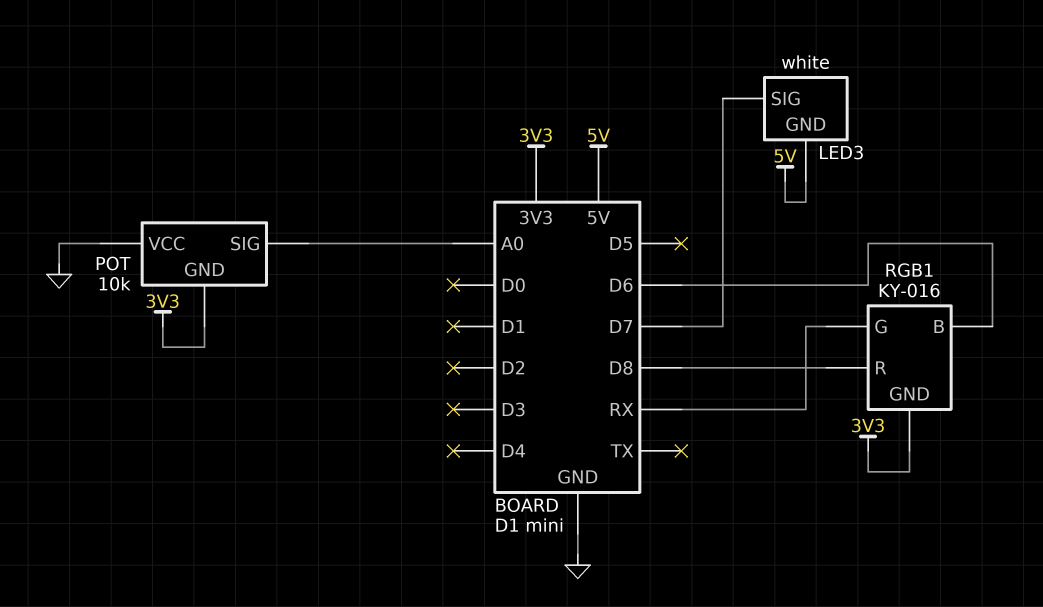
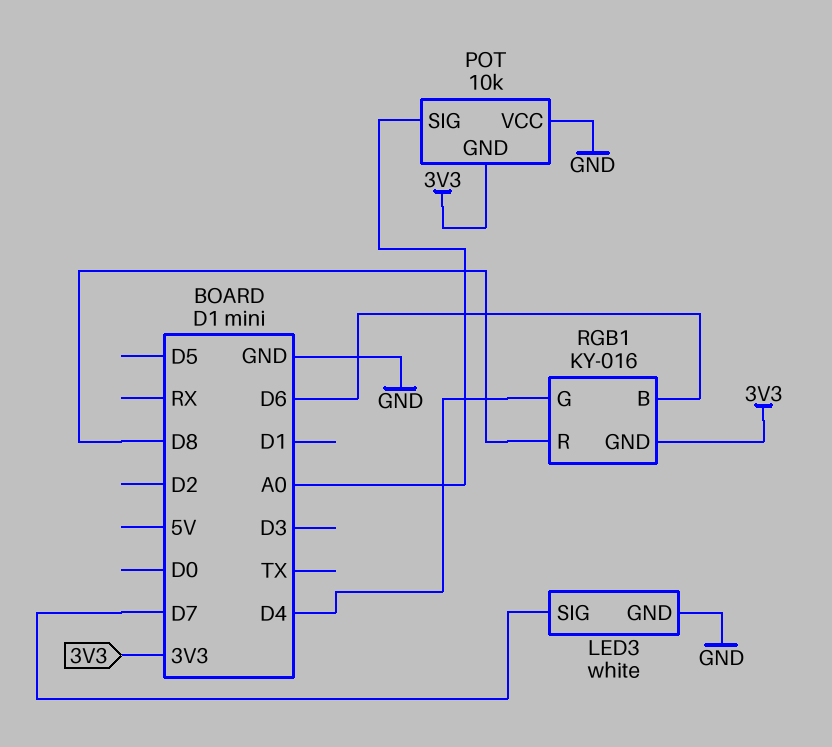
LED3 pin GND: 5V -> GND
RGB1 pin G: RX -> D4

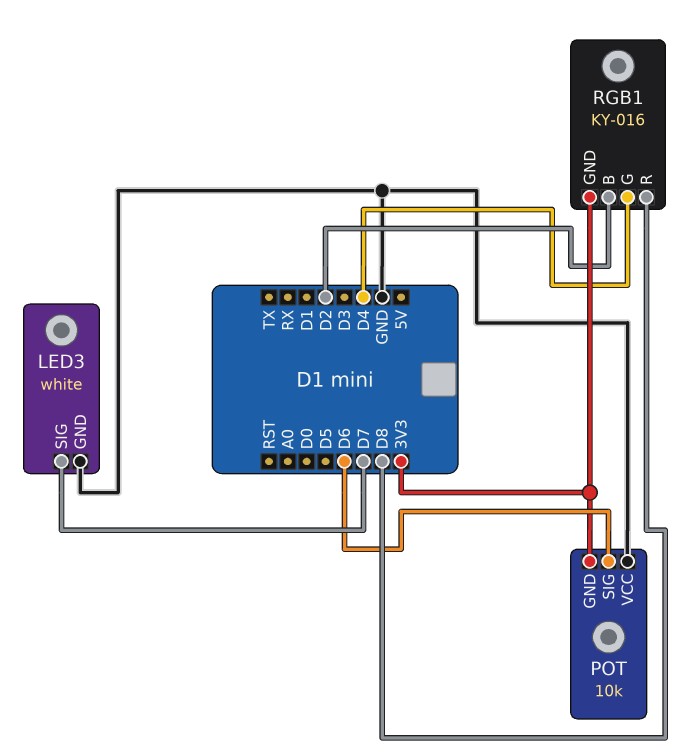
POT pin SIG: A0 -> D6
RGB1 pin B: D6 -> D2

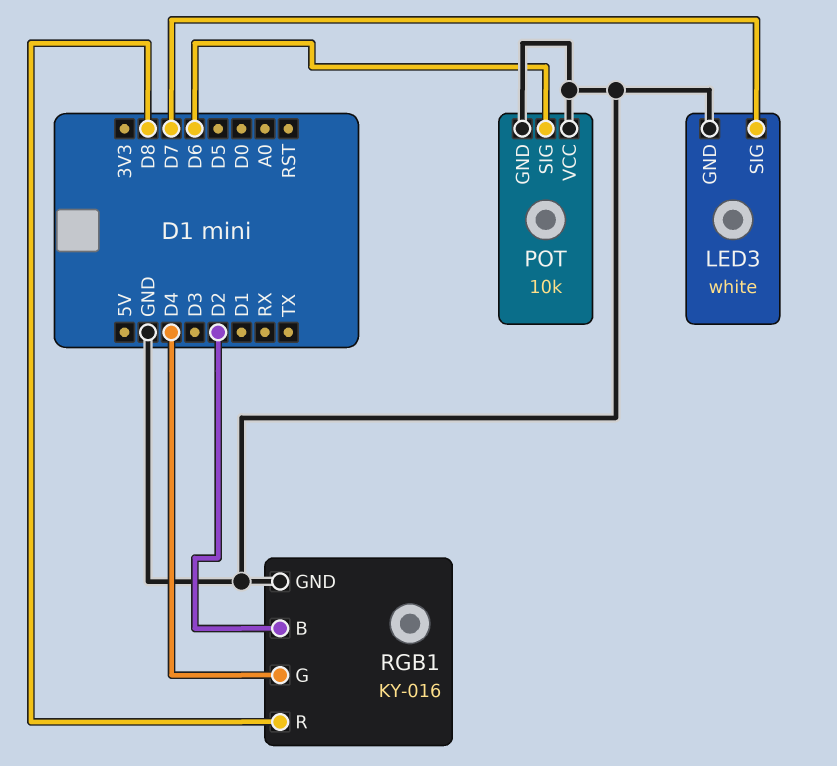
POT pin GND: 3V3 -> GND
RGB1 pin GND: 3V3 -> GND

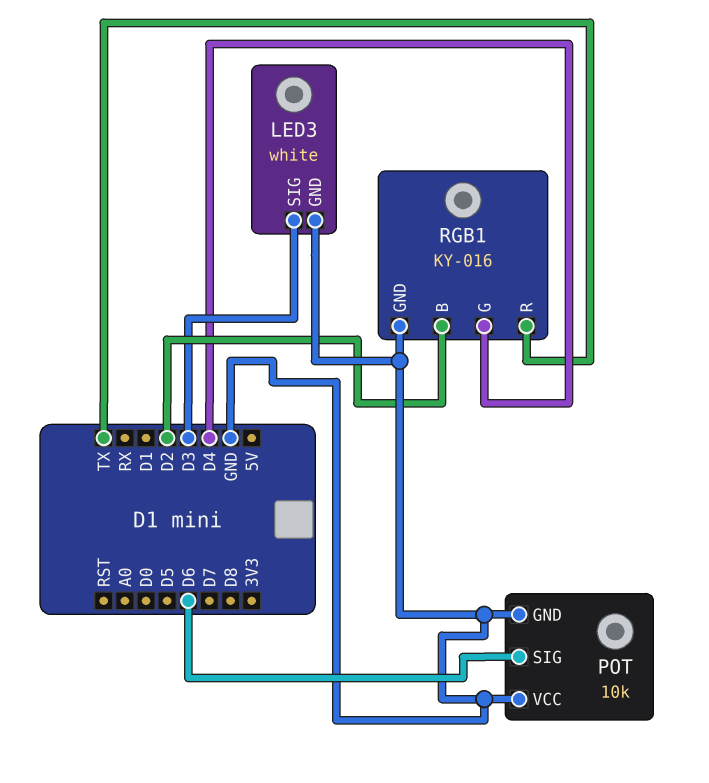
LED3 pin SIG: D7 -> D3
RGB1 pin R: D8 -> TX

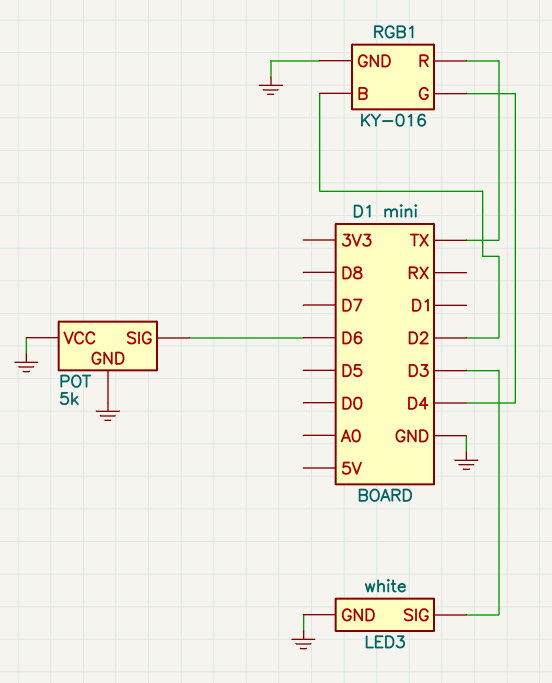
POT: 10k -> 5k

